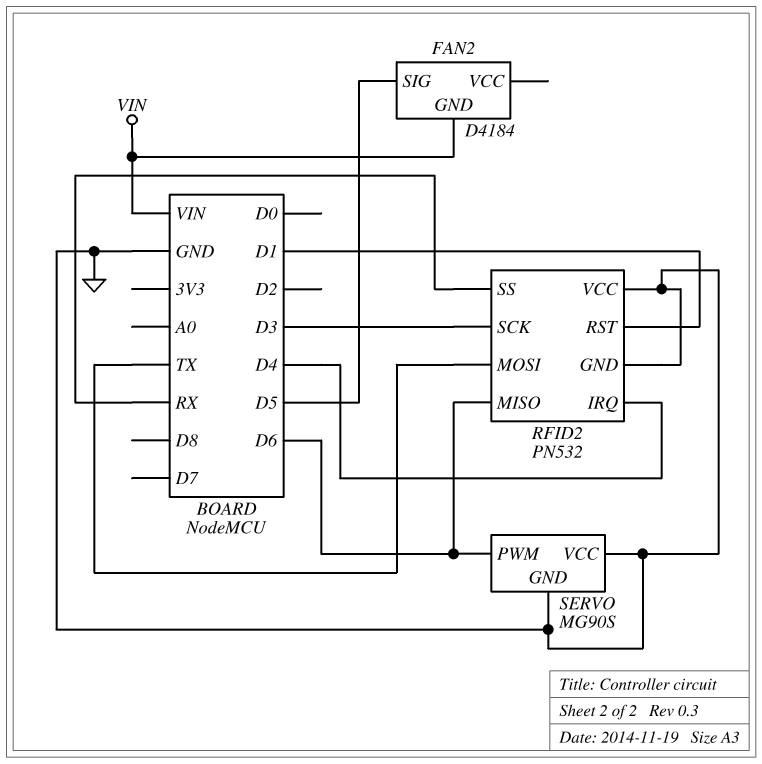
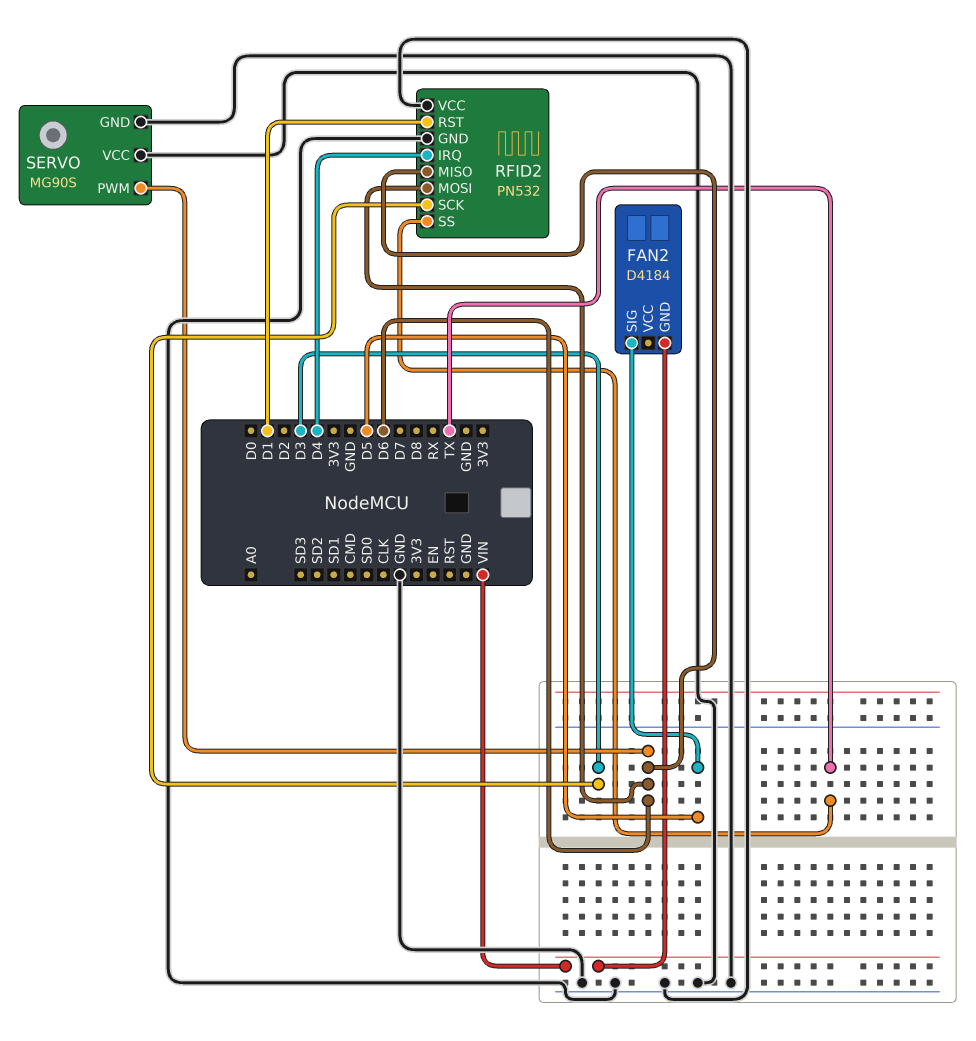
RFID2 pin MOSI: TX -> D6
RFID2 pin SS: RX -> TX

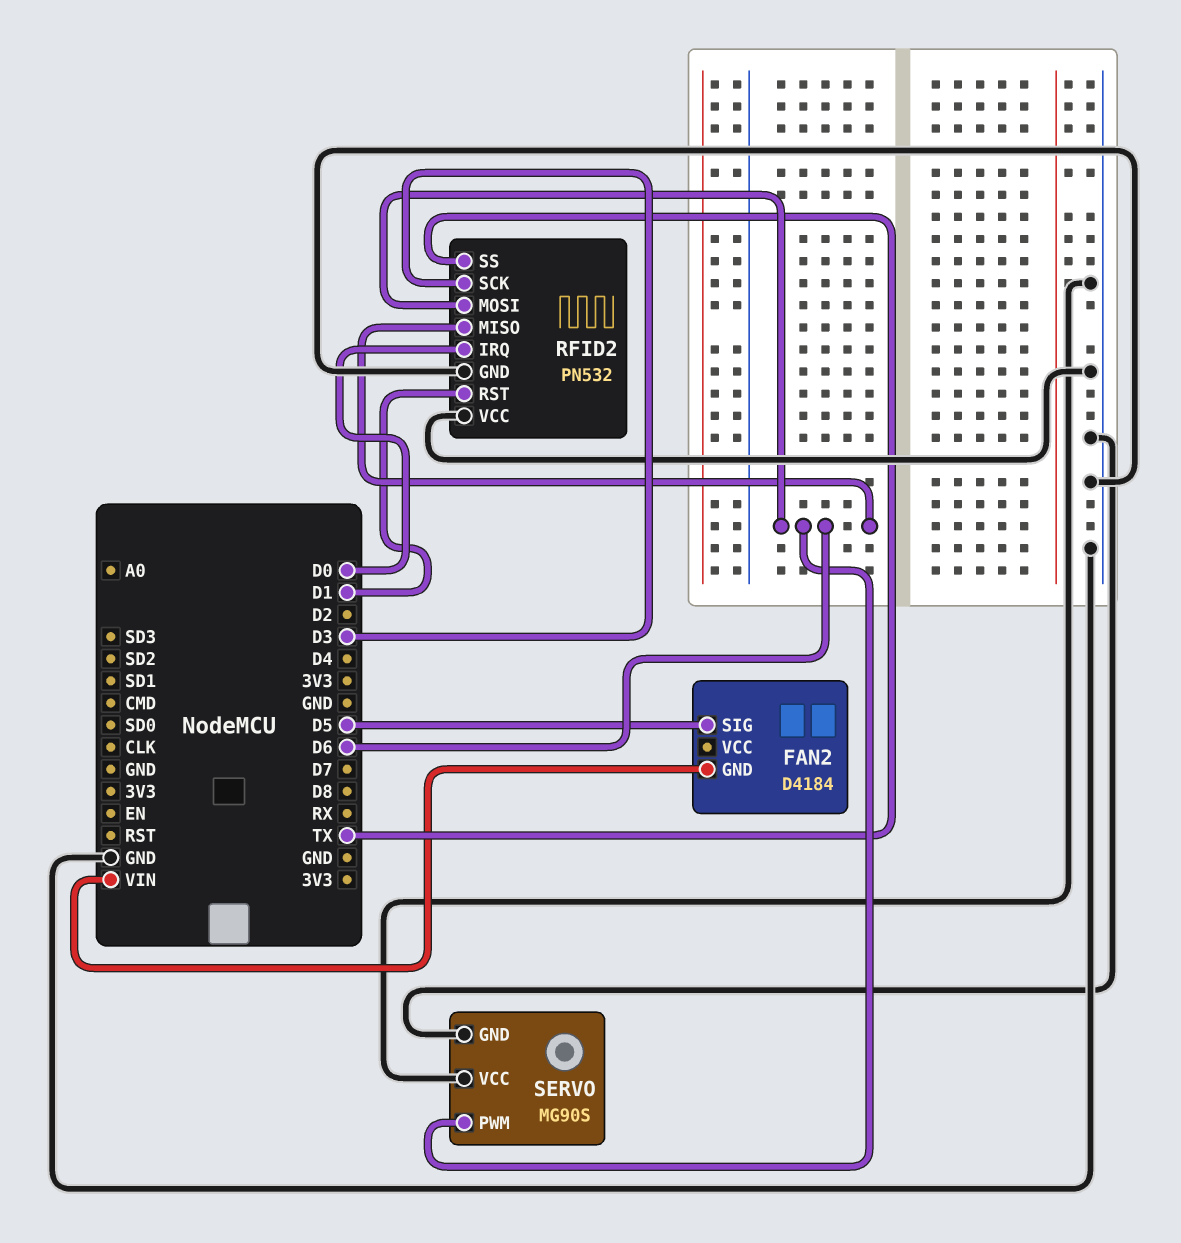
RFID2 pin IRQ: D4 -> D0

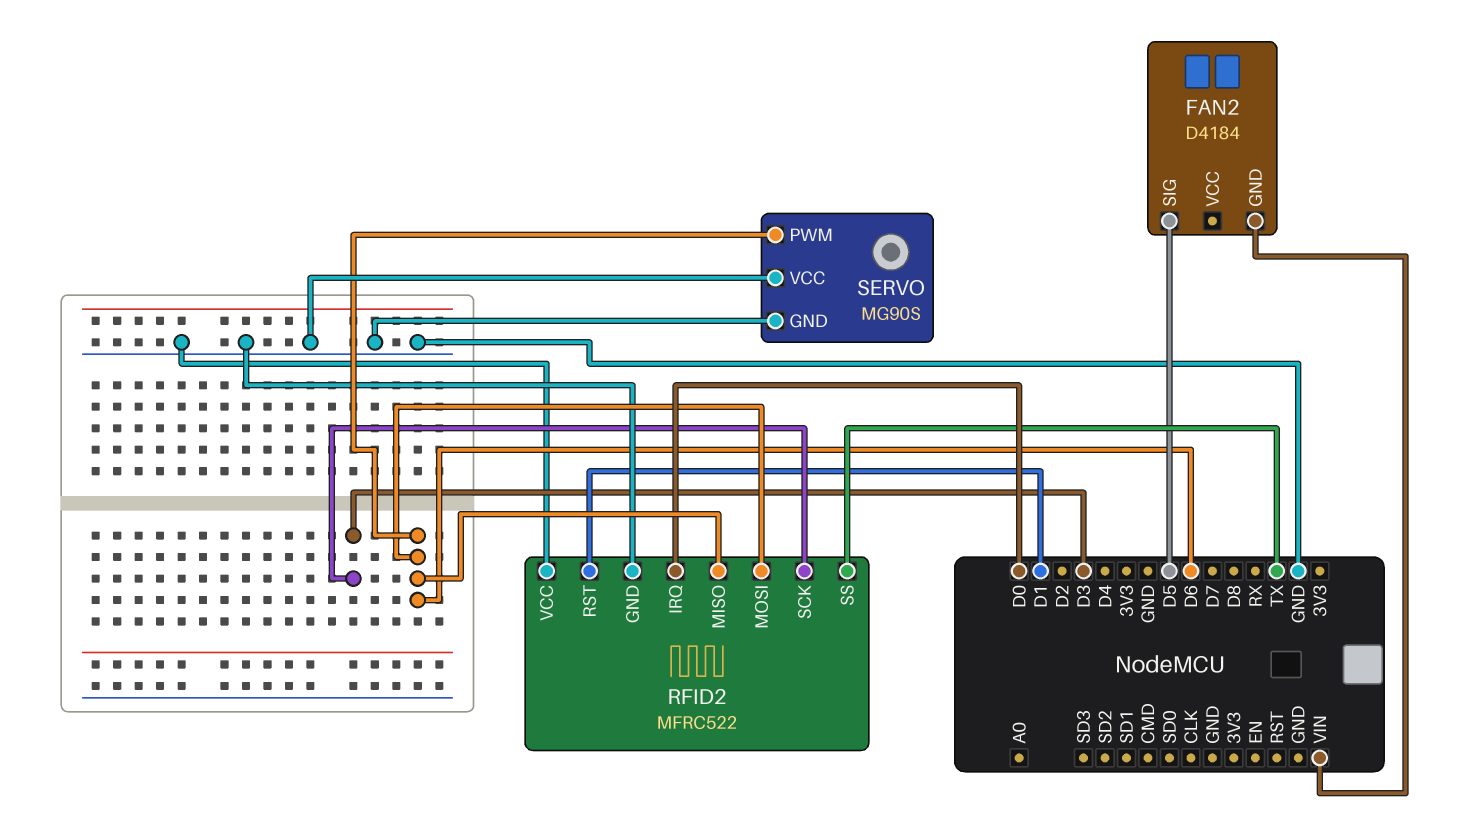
RFID2: PN532 -> MFRC522

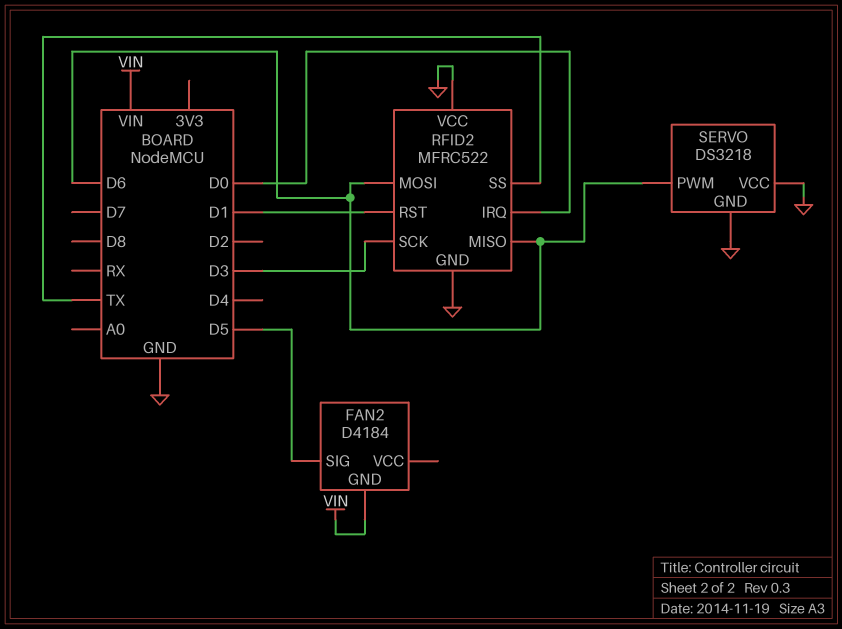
SERVO: MG90S -> DS3218

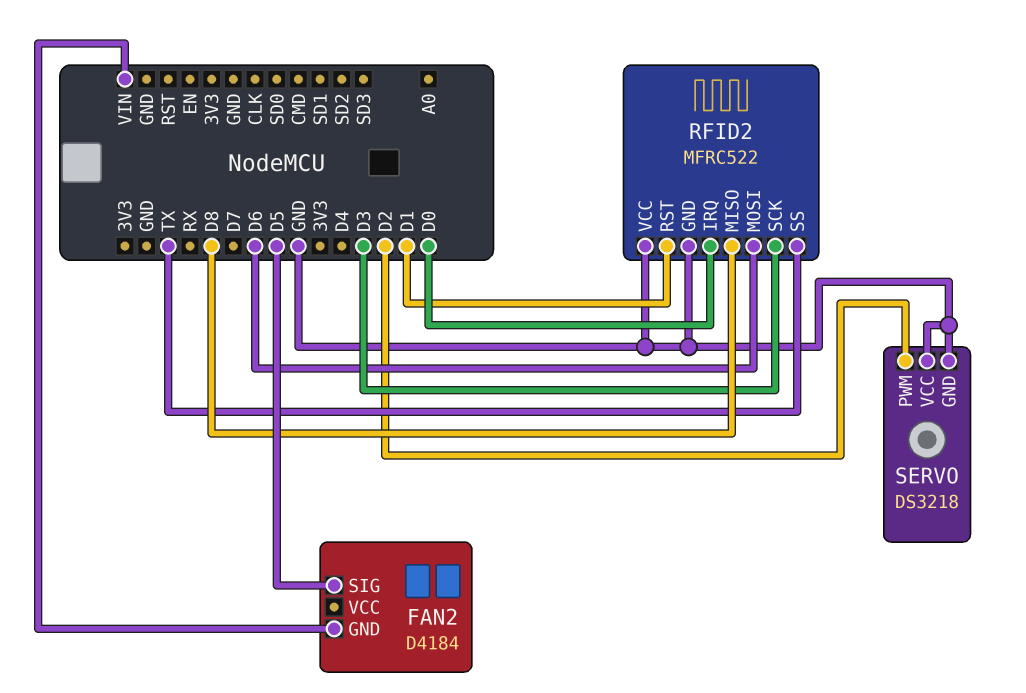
RFID2 pin MISO: D6 -> D8
SERVO pin PWM: D6 -> D2

